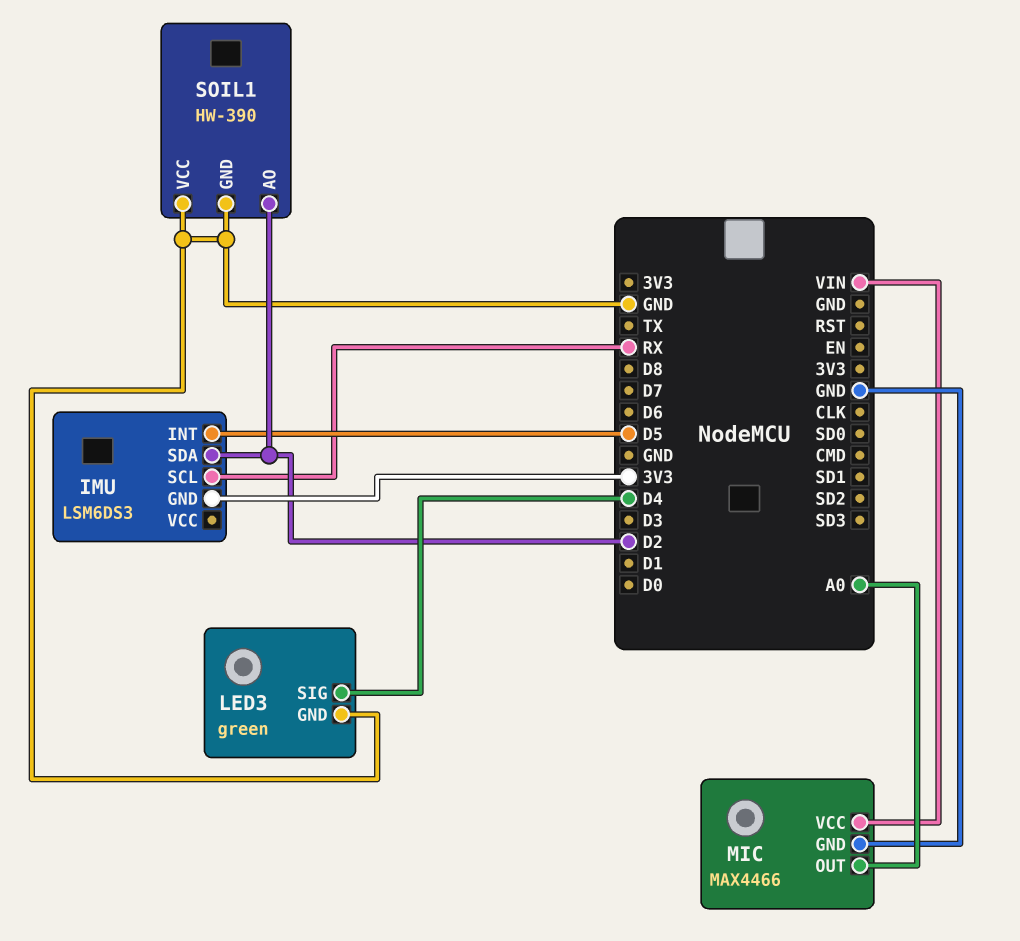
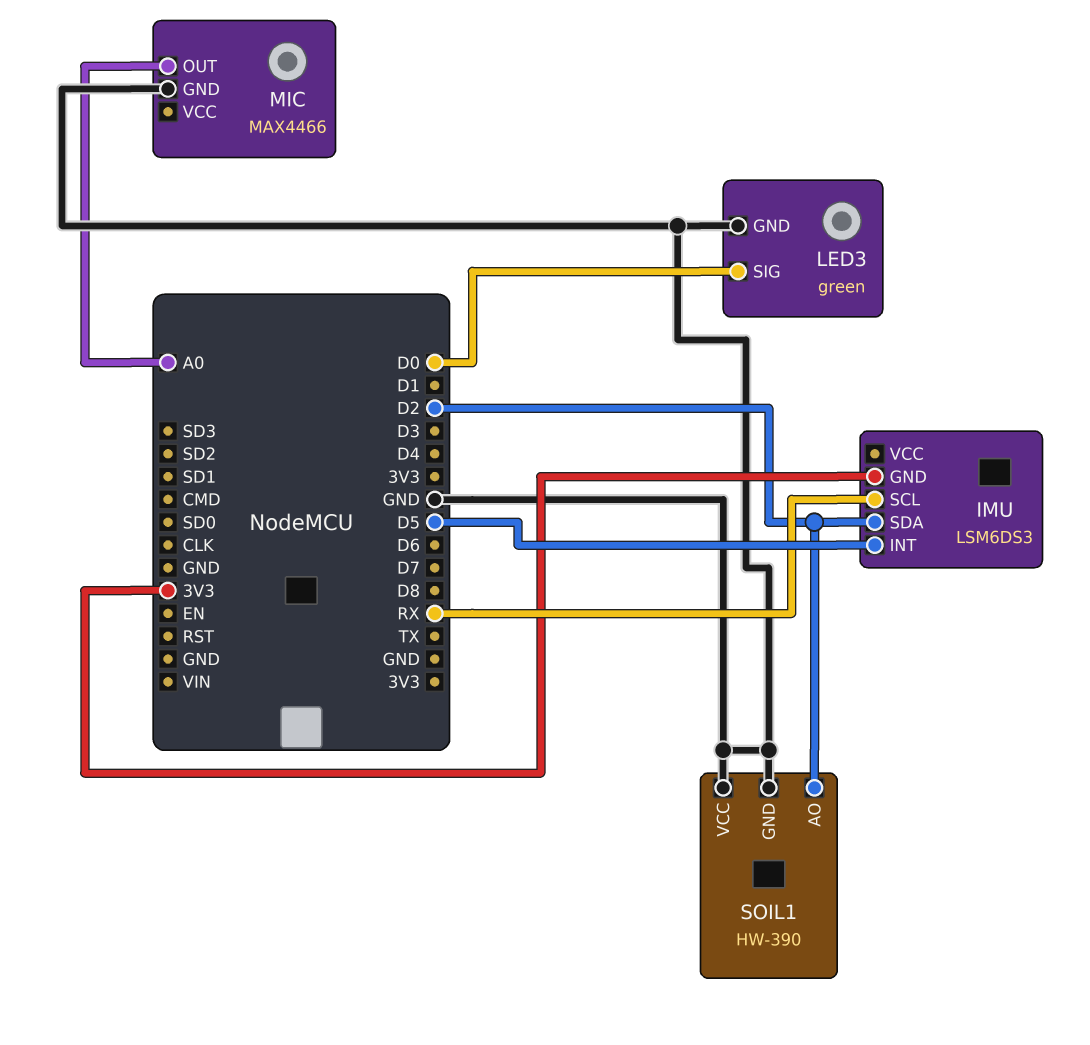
LED3 pin SIG: D4 -> D0
MIC pin VCC: VIN -> none

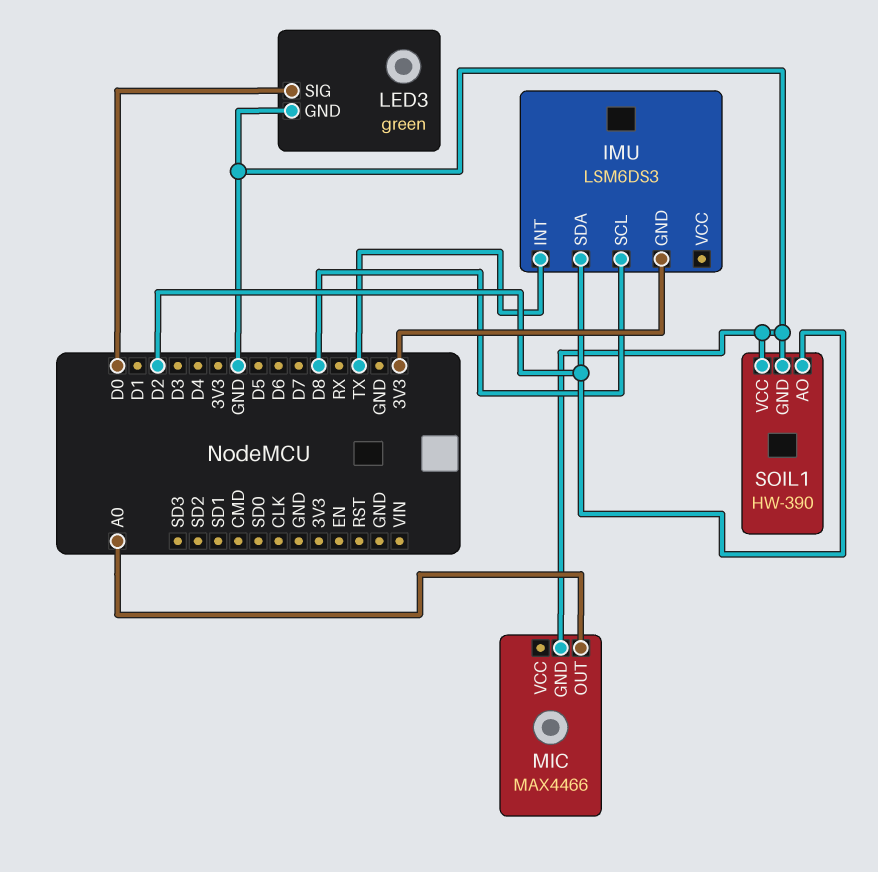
IMU pin INT: D5 -> TX
IMU pin SCL: RX -> D8

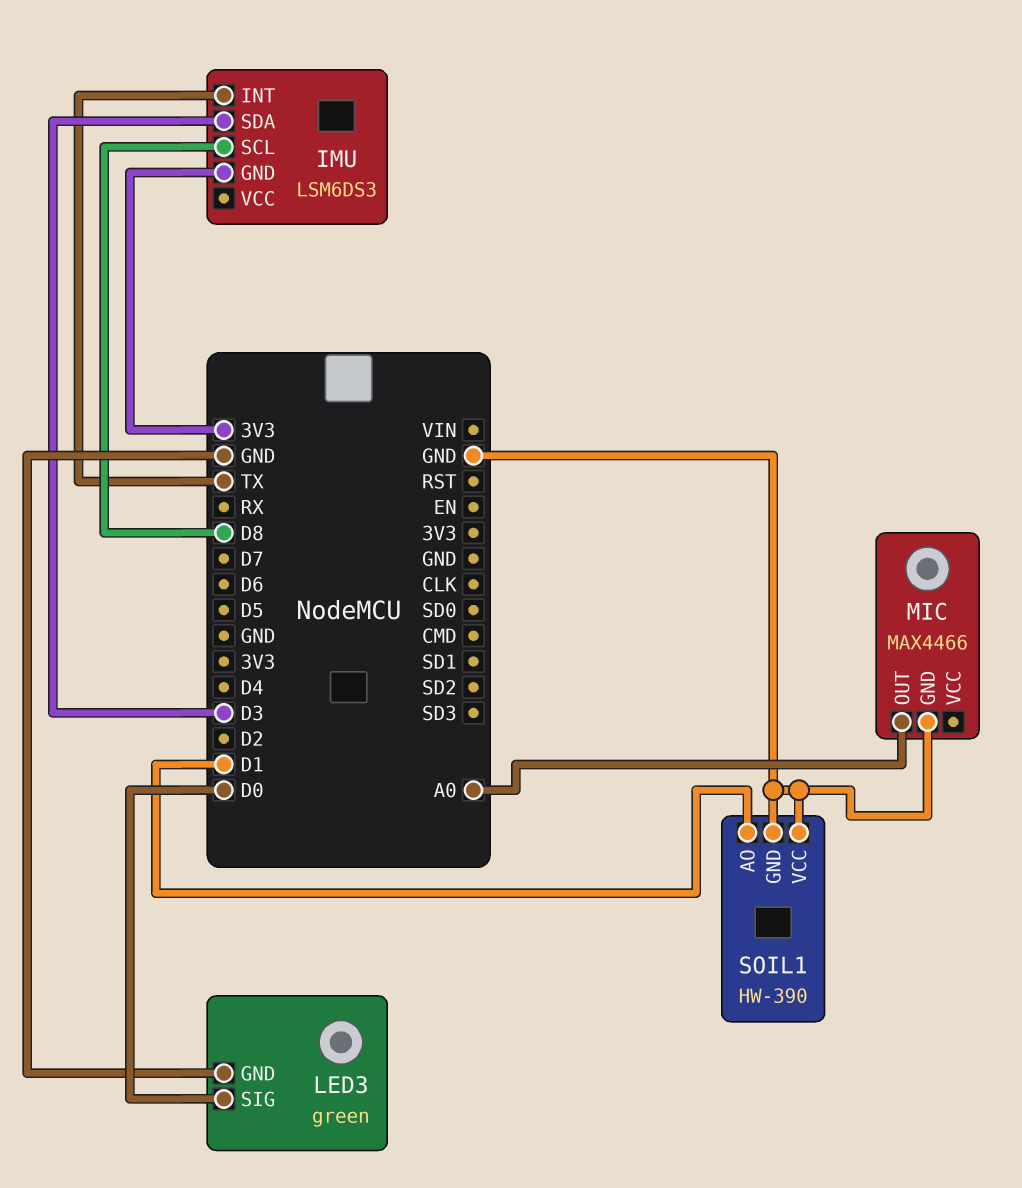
IMU pin SDA: D2 -> D3
SOIL1 pin AO: D2 -> D1

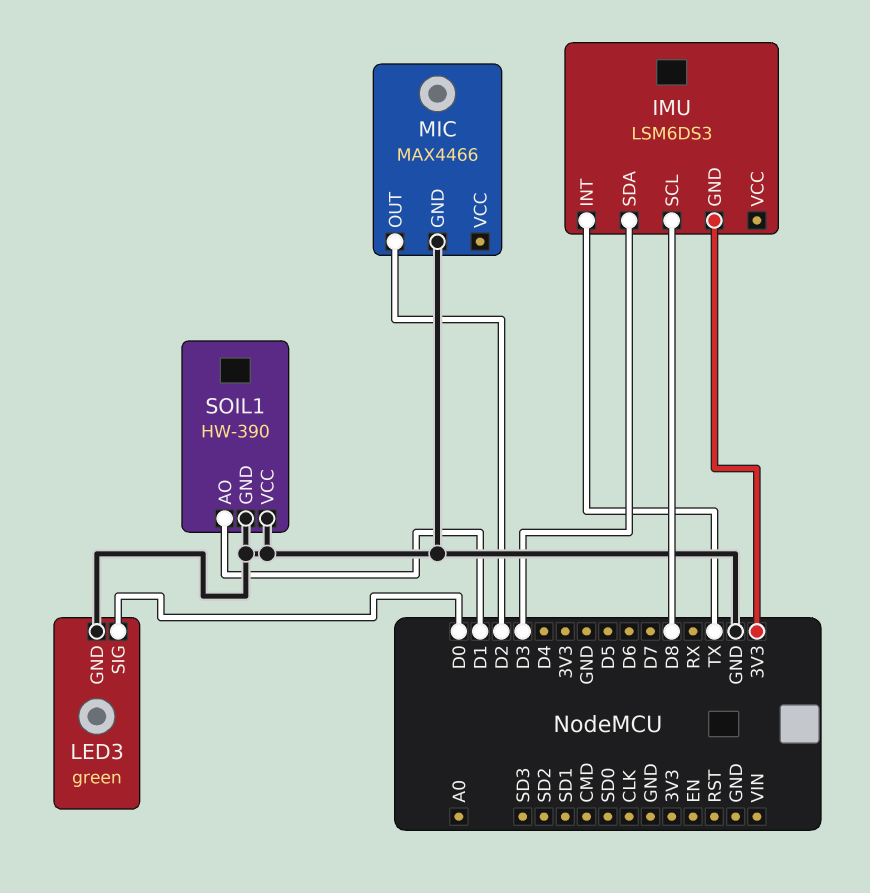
MIC pin OUT: A0 -> D2

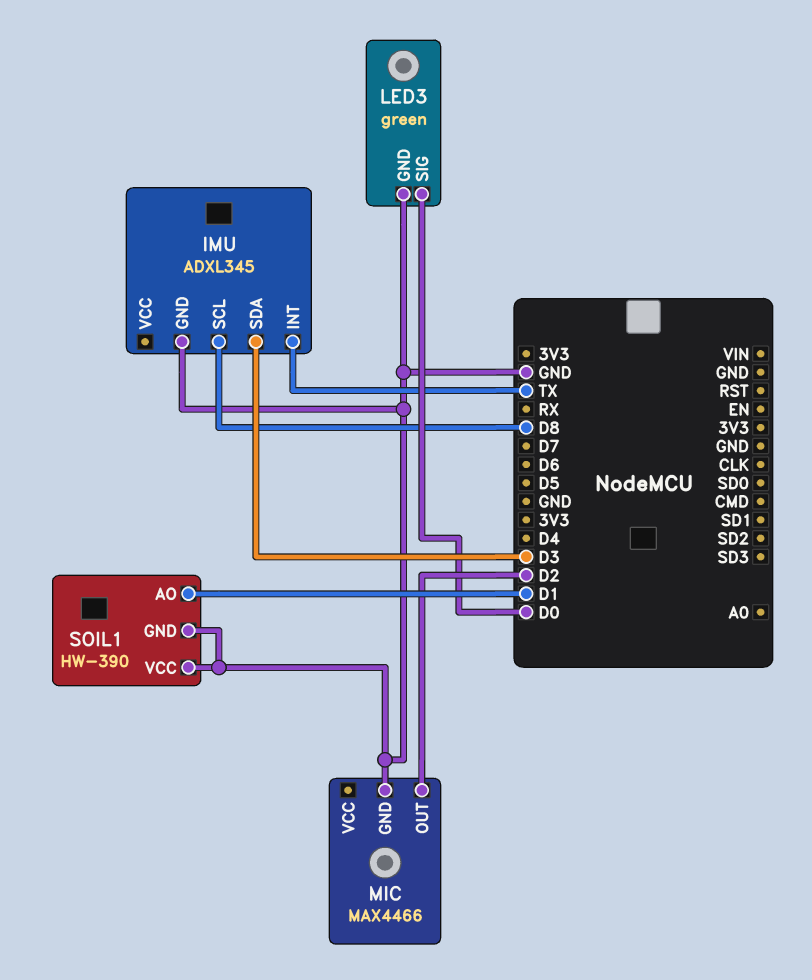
IMU: LSM6DS3 -> ADXL345
IMU pin GND: 3V3 -> GND

